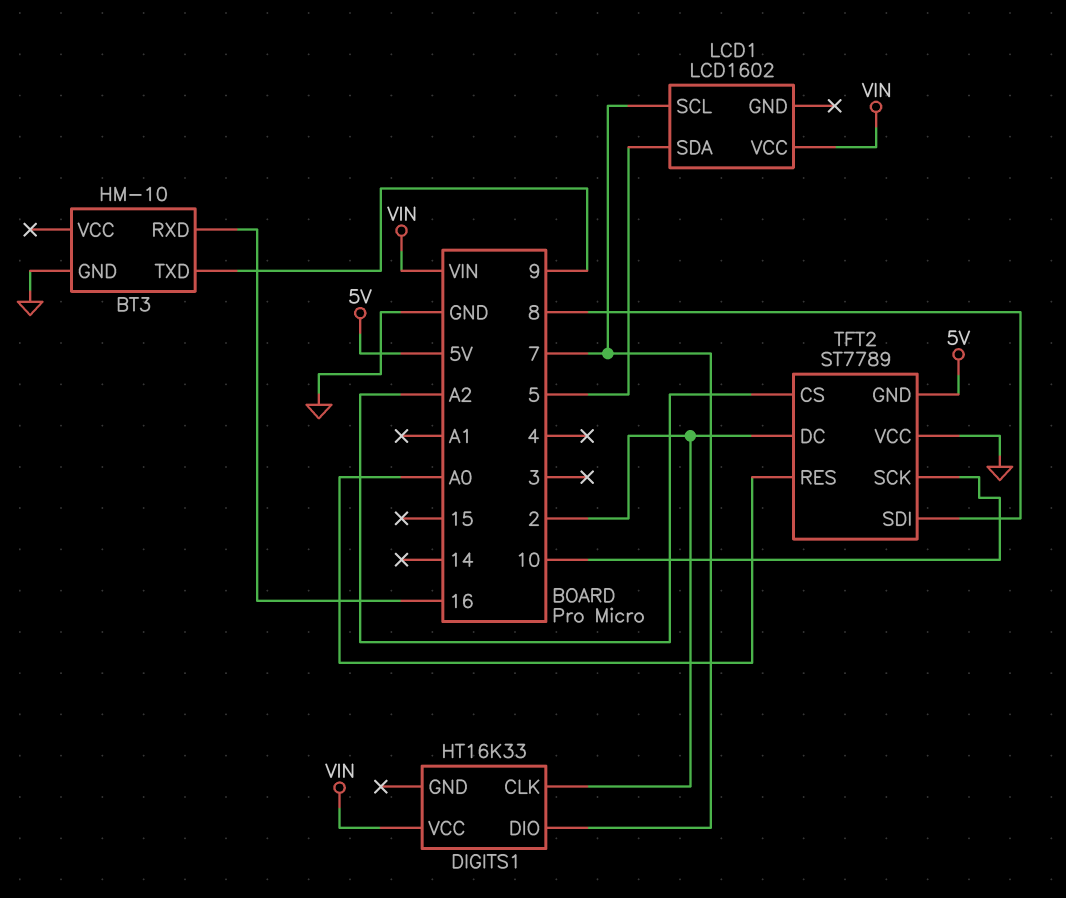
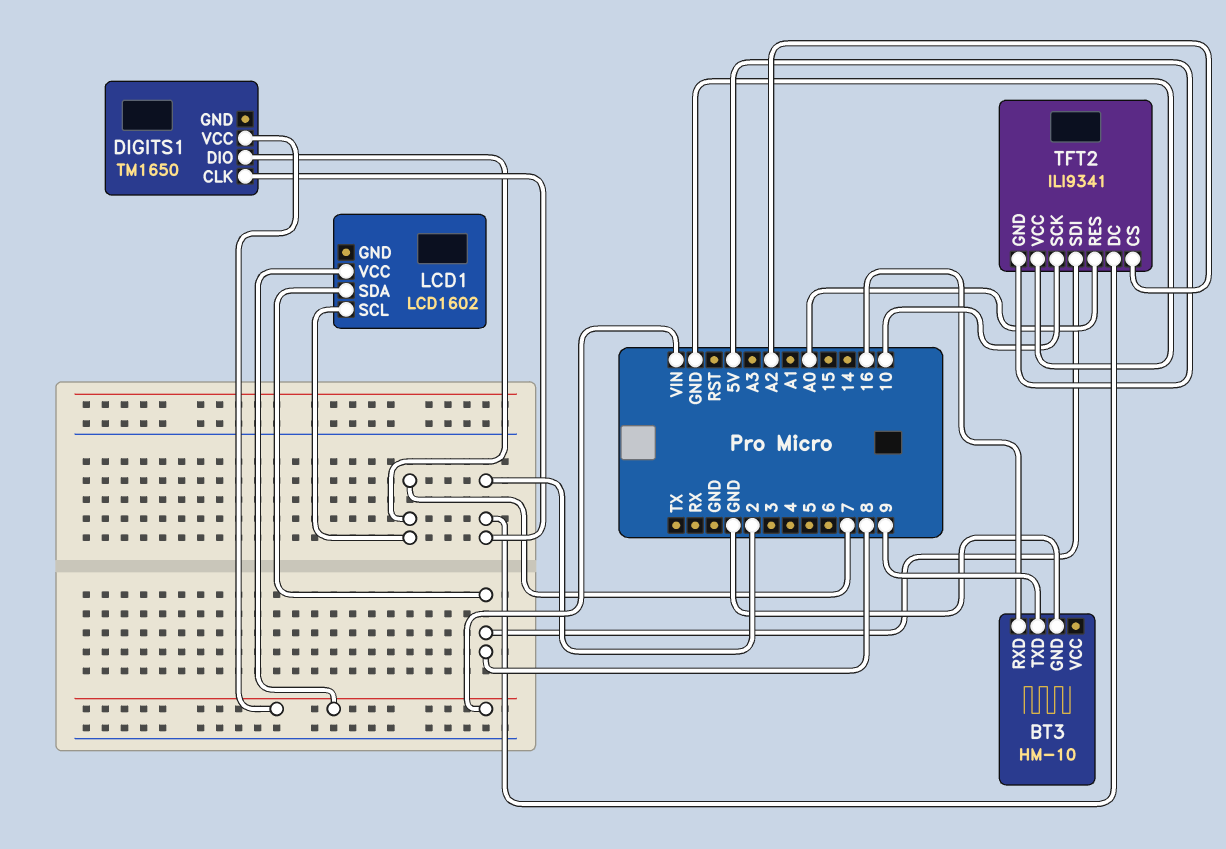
DIGITS1: HT16K33 -> TM1650
LCD1 pin SDA: 5 -> 8
TFT2: ST7789 -> ILI9341

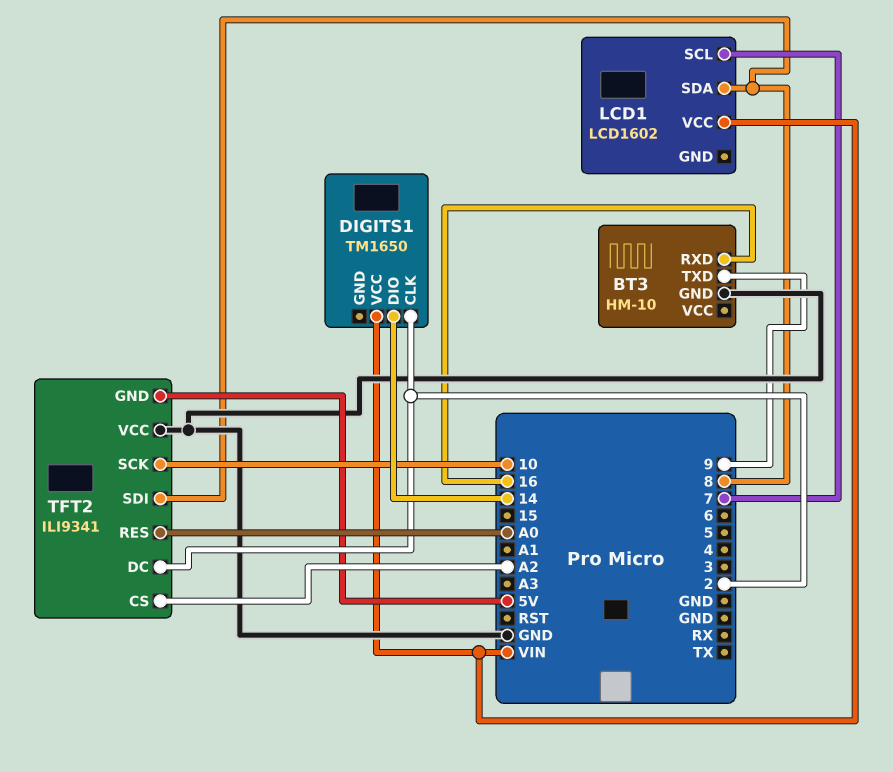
DIGITS1 pin DIO: 7 -> 14

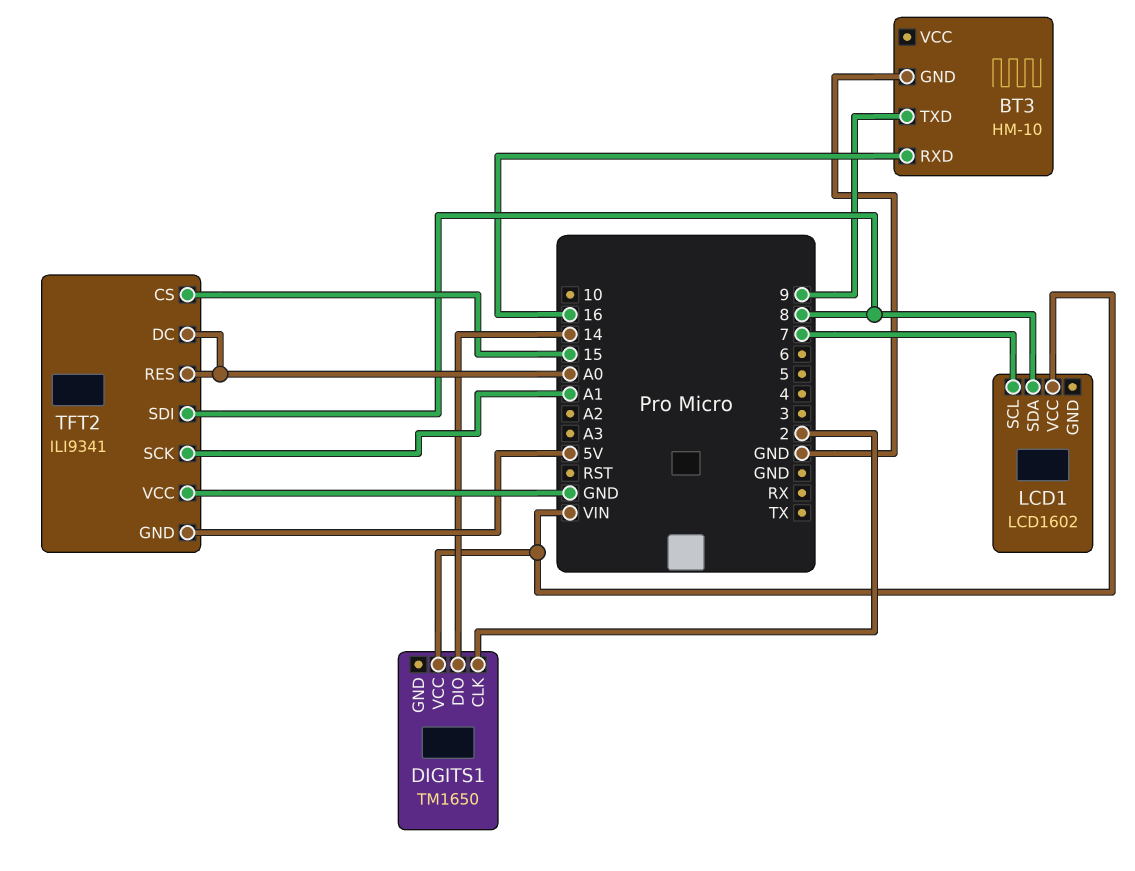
TFT2 pin CS: A2 -> 15
TFT2 pin DC: 2 -> A0
TFT2 pin SCK: 10 -> A1

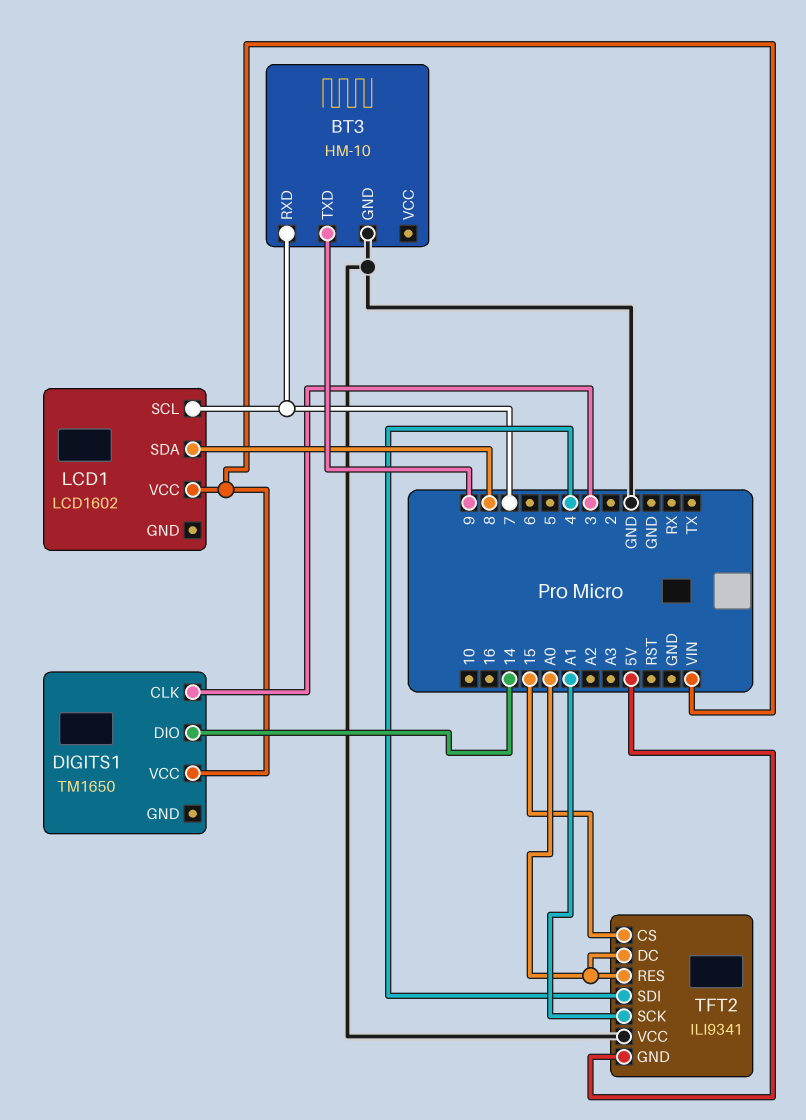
BT3 pin RXD: 16 -> 7
DIGITS1 pin CLK: 2 -> 3
TFT2 pin SDI: 8 -> 4

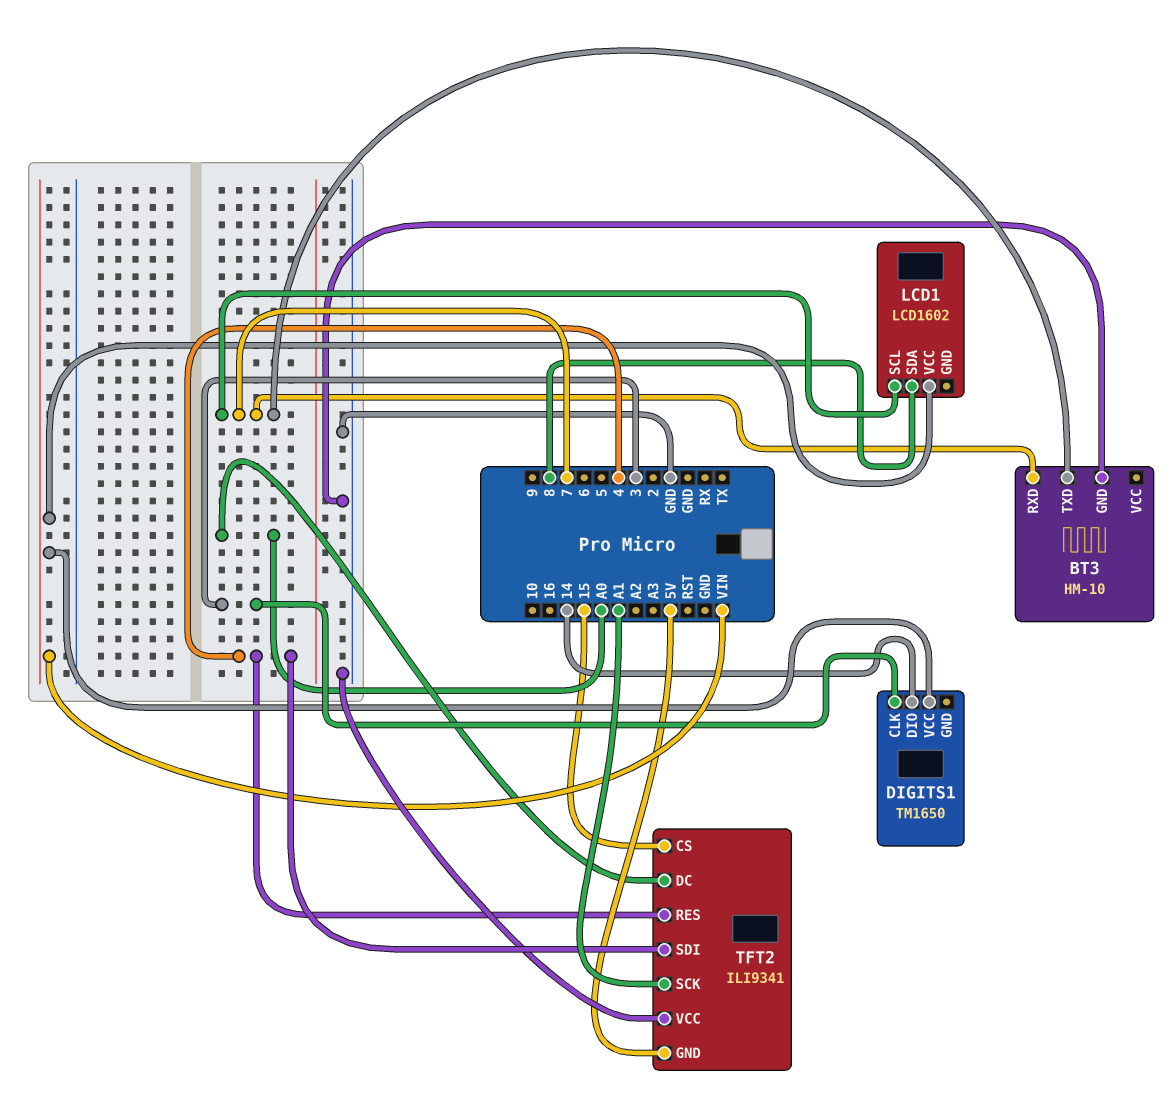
BT3 pin TXD: 9 -> 7
TFT2 pin RES: A0 -> 4

